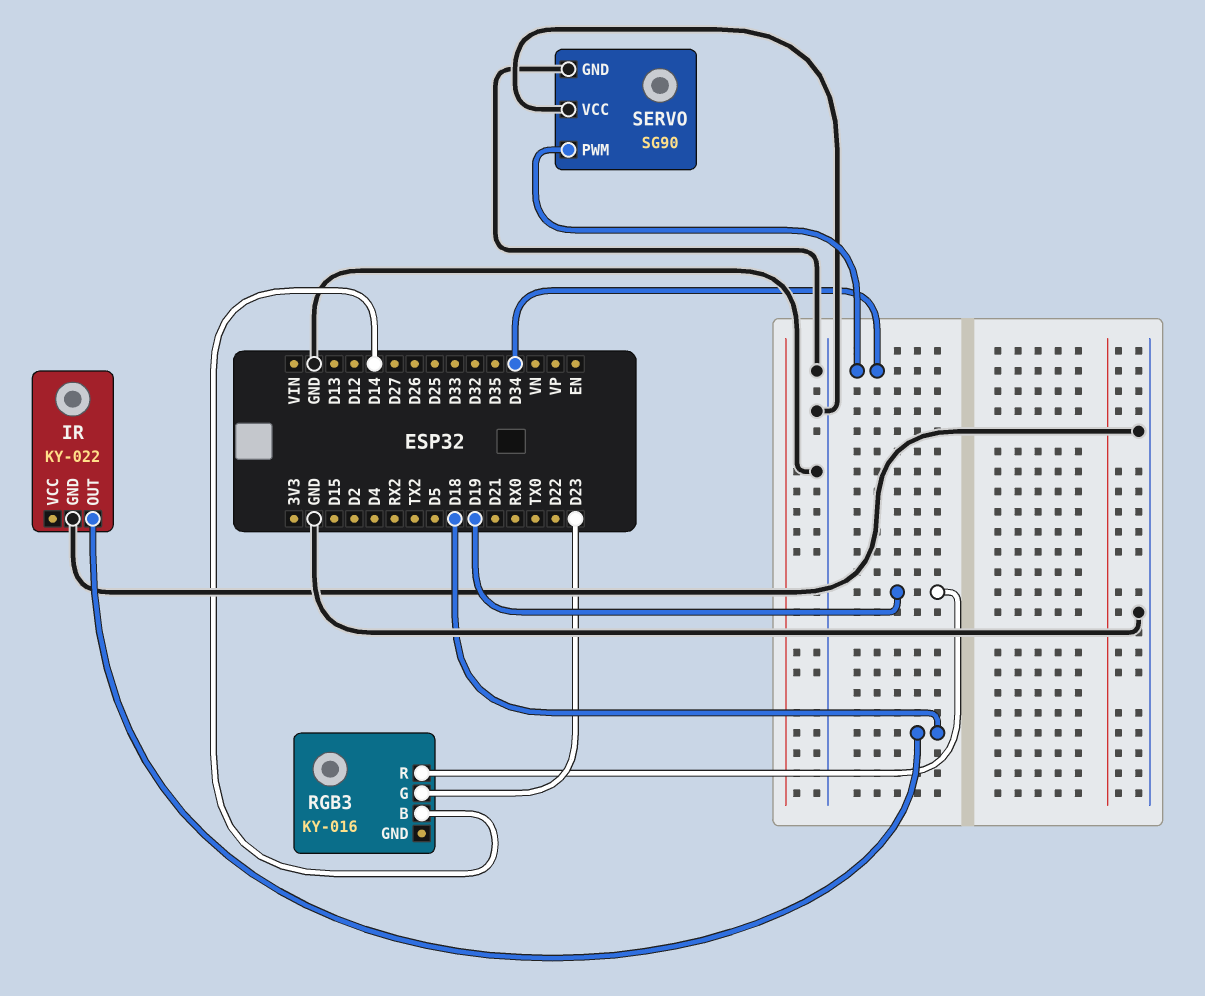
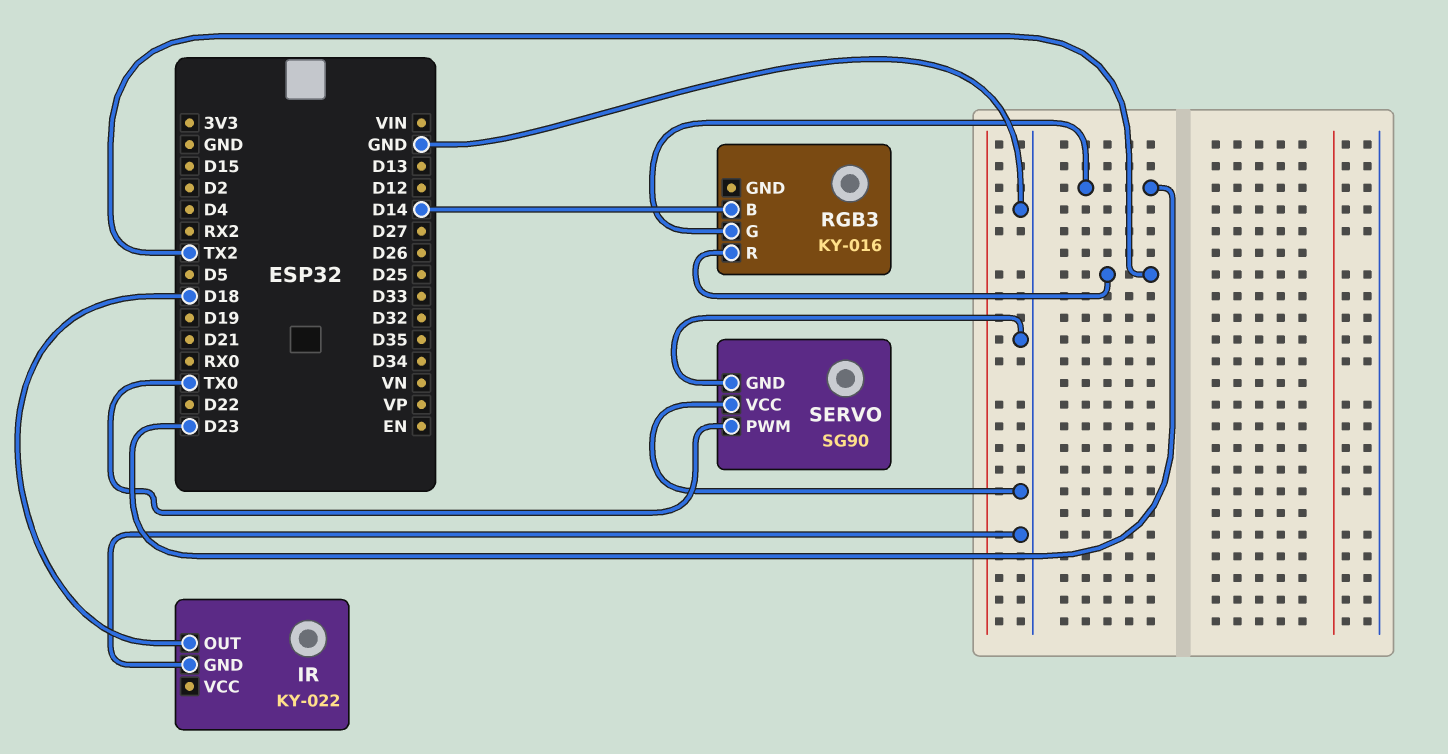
RGB3 pin R: D19 -> TX2
SERVO pin PWM: D34 -> TX0

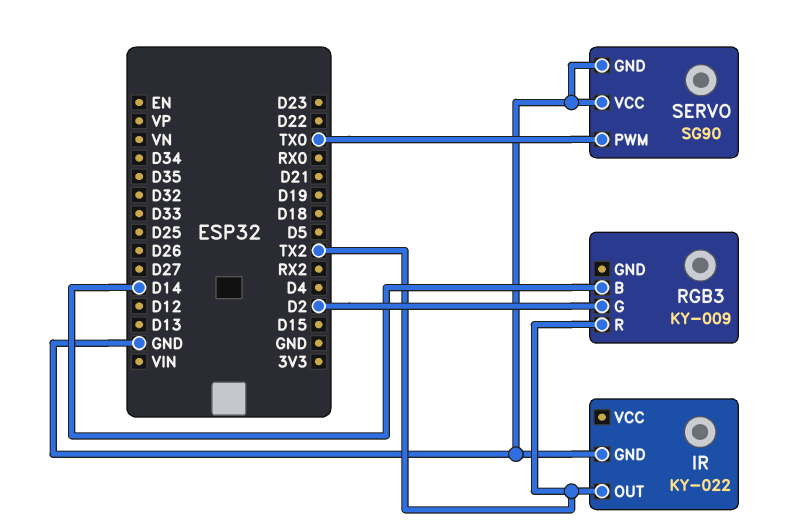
IR pin OUT: D18 -> TX2
RGB3: KY-016 -> KY-009
RGB3 pin G: D23 -> D2

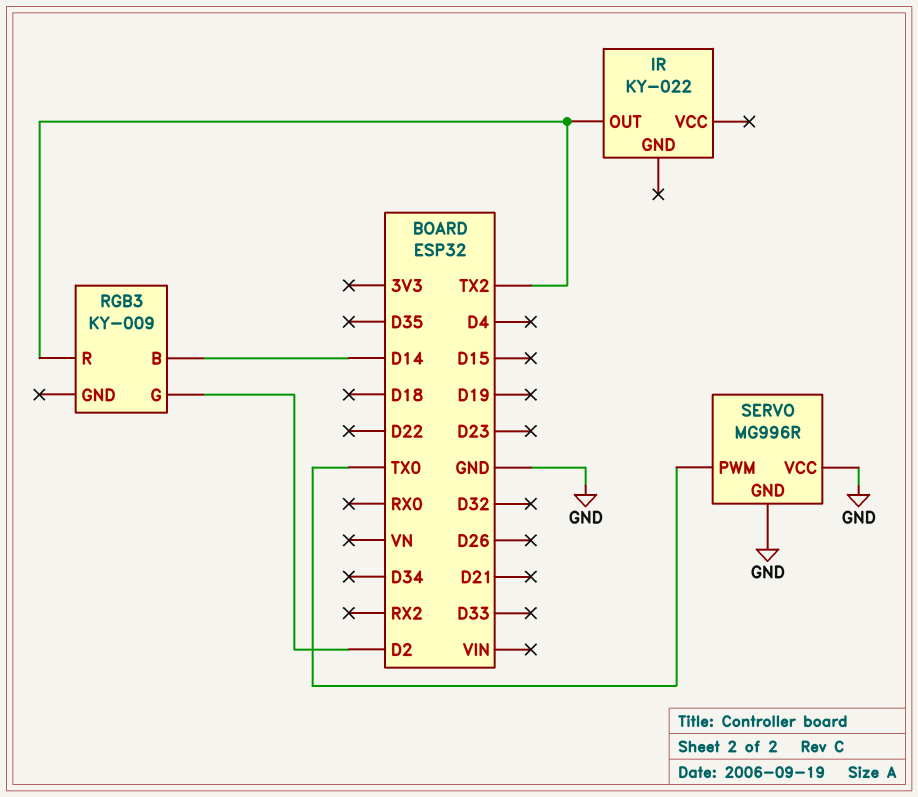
IR pin GND: GND -> none
SERVO: SG90 -> MG996R

